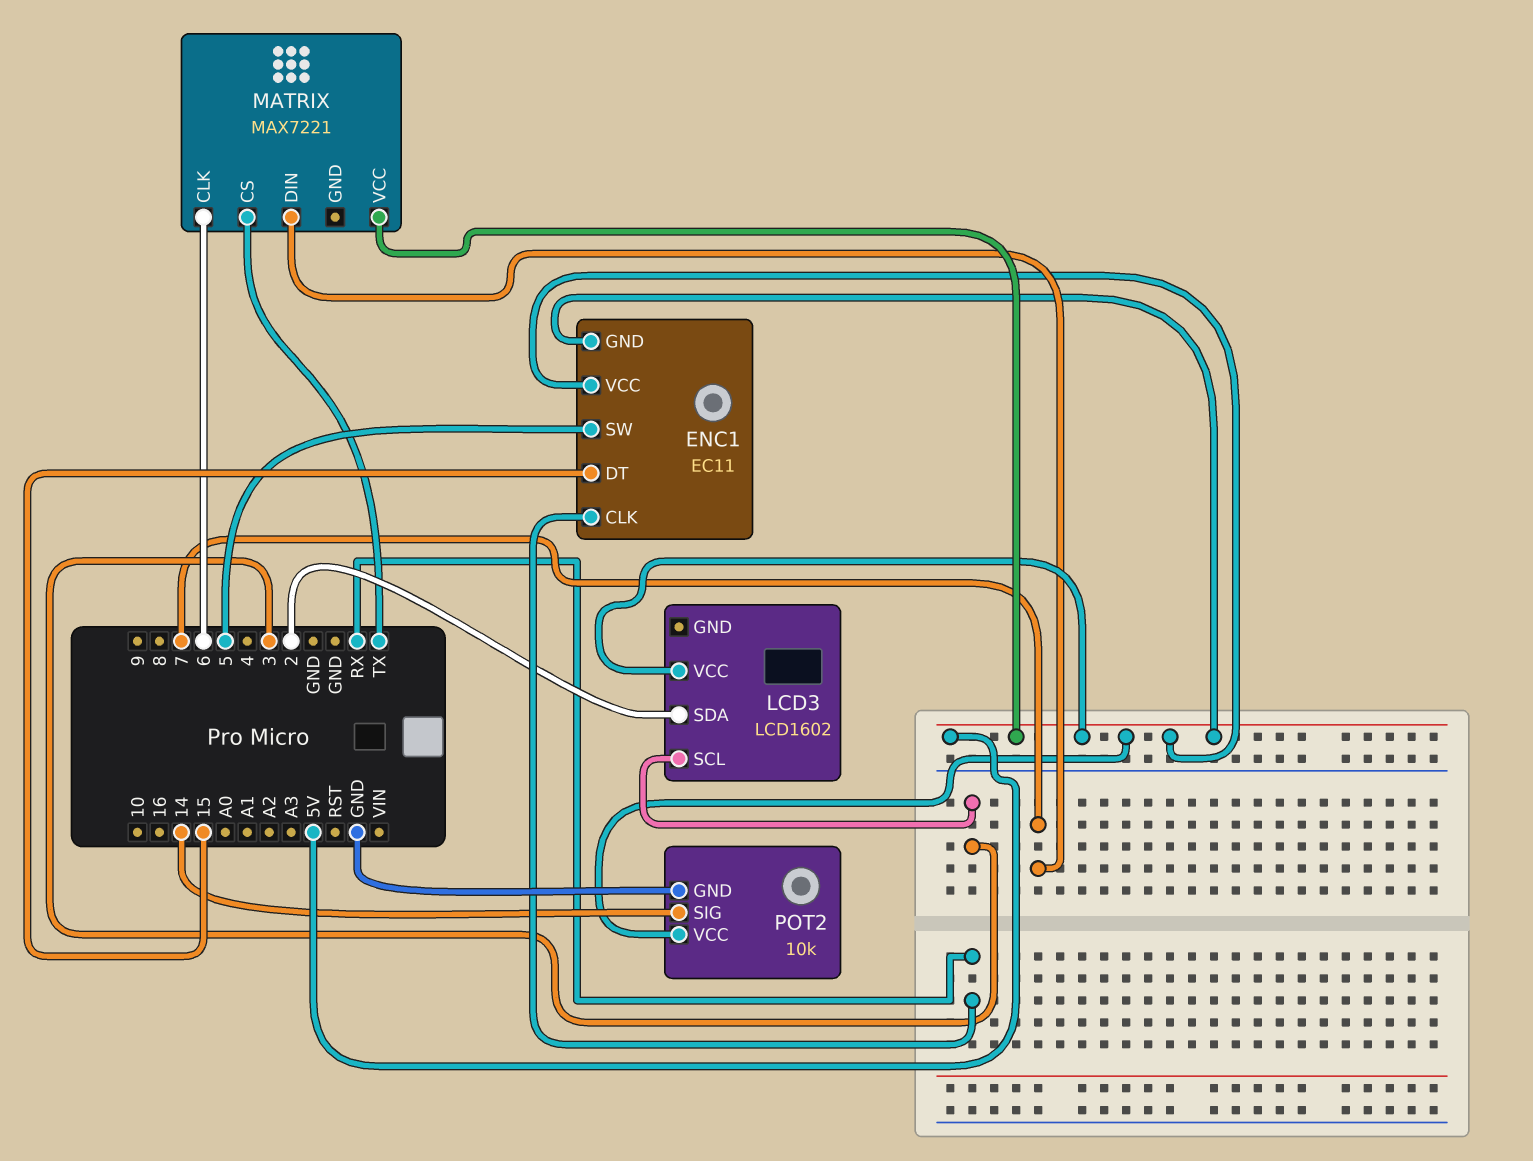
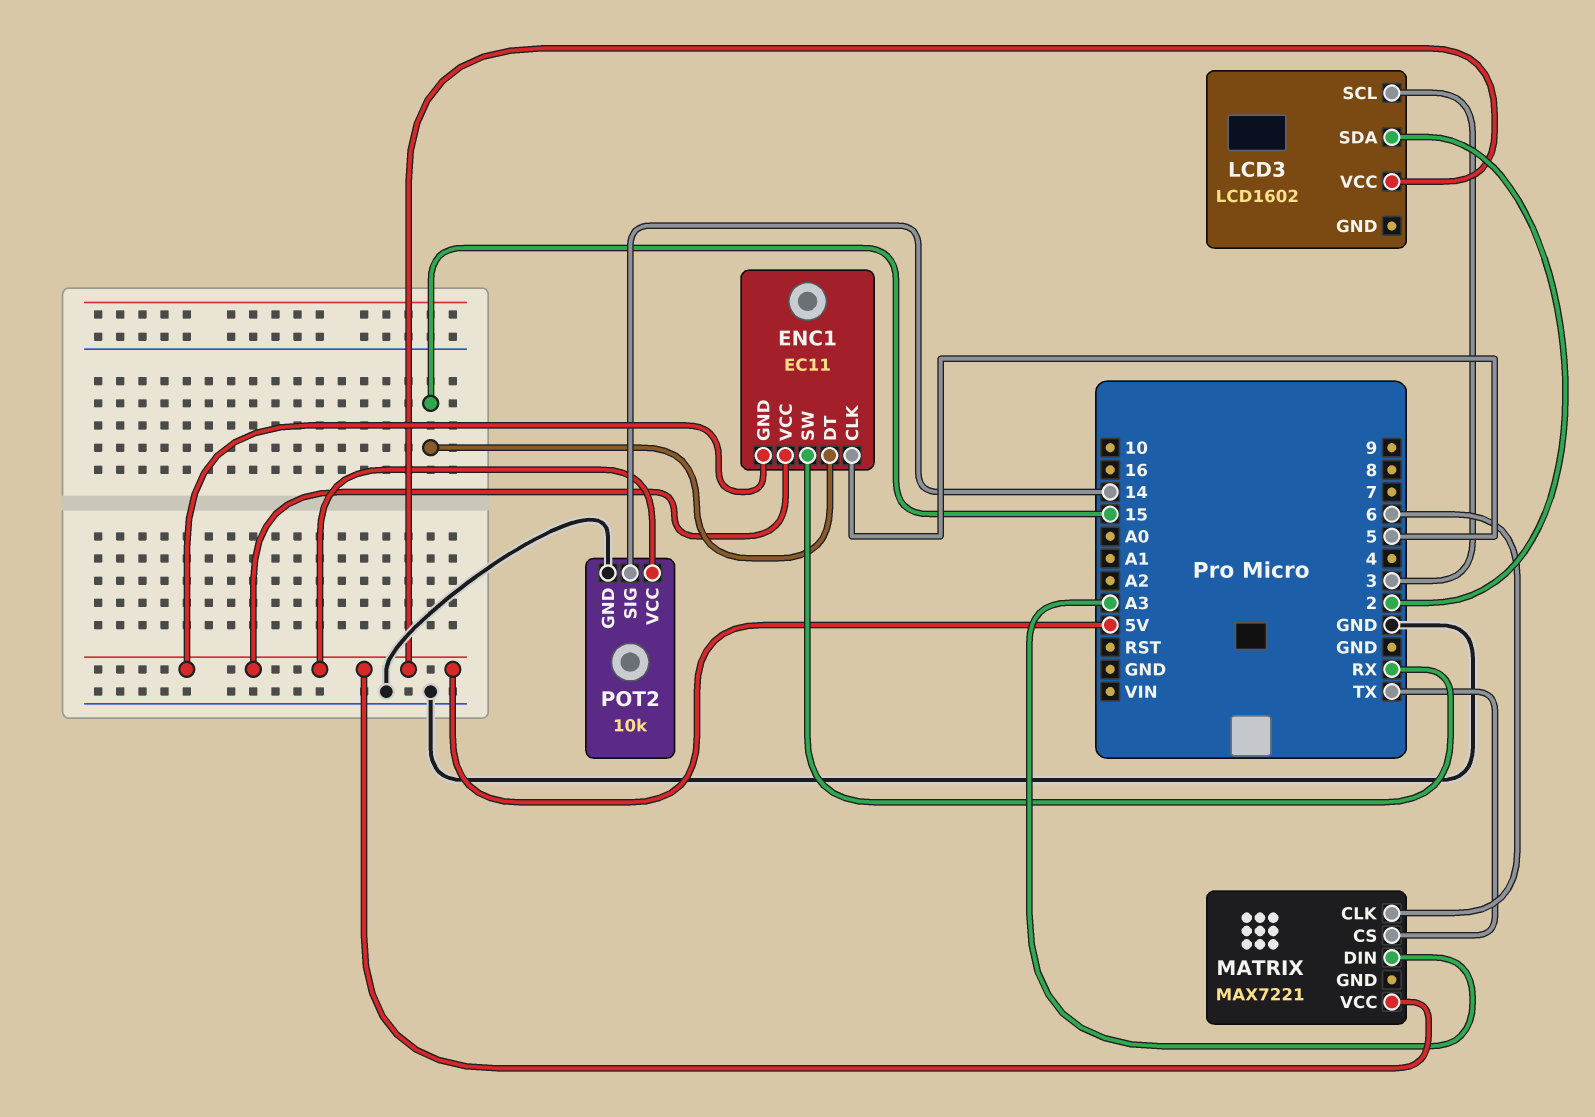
ENC1 pin CLK: RX -> 5
ENC1 pin SW: 5 -> RX
MATRIX pin DIN: 7 -> A3

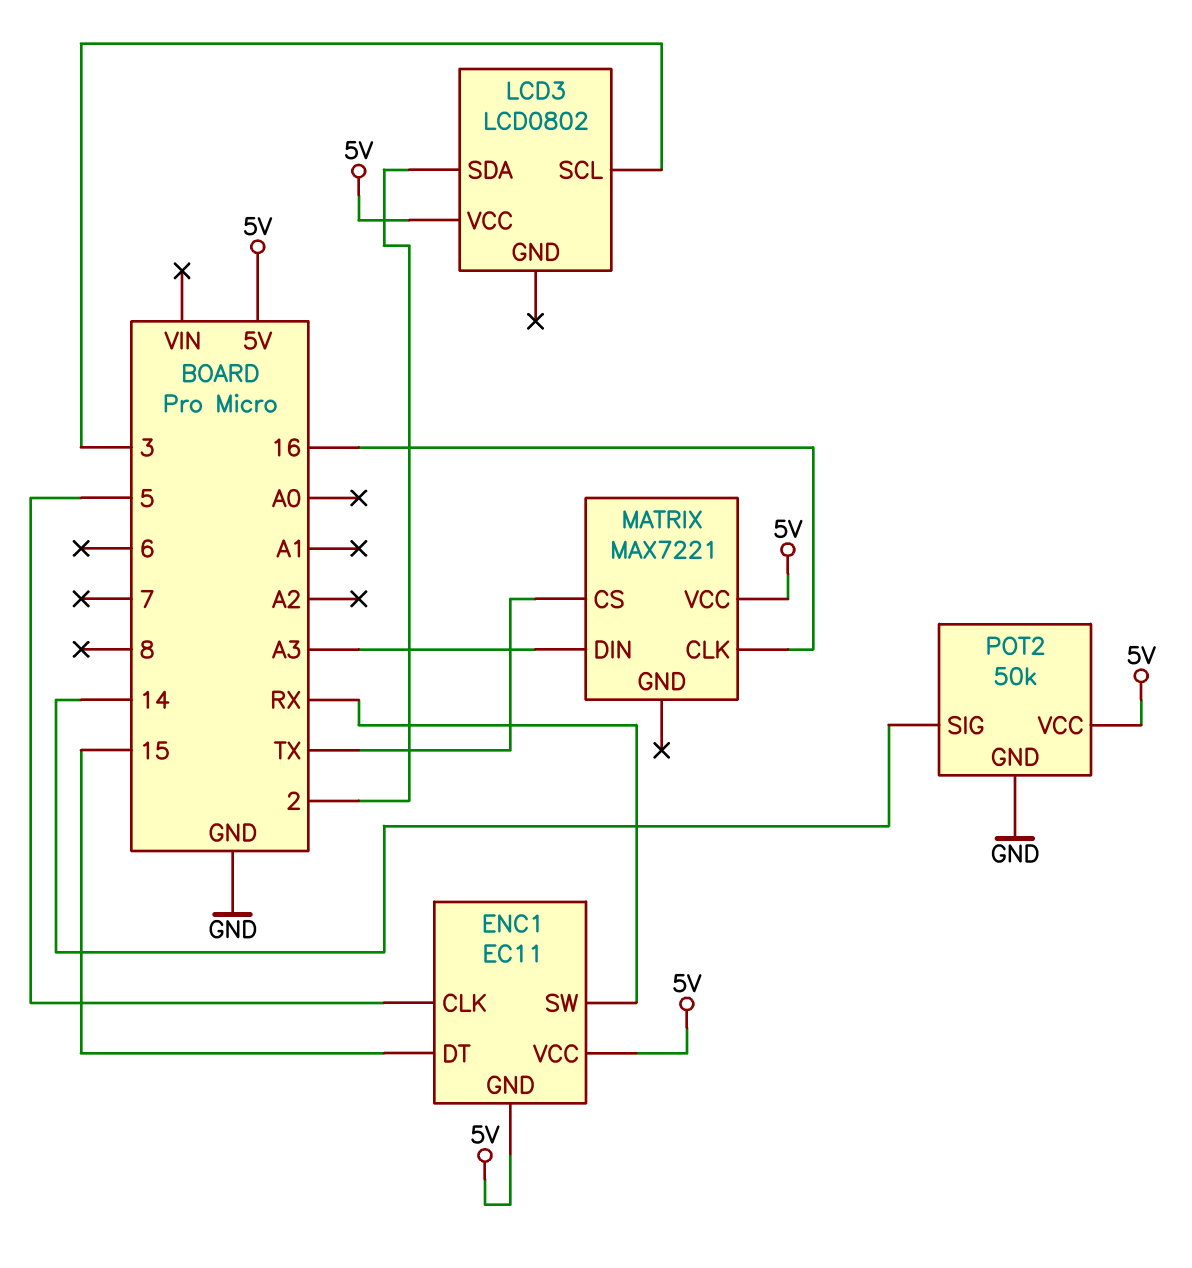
LCD3: LCD1602 -> LCD0802
MATRIX pin CLK: 6 -> 16
POT2: 10k -> 50k

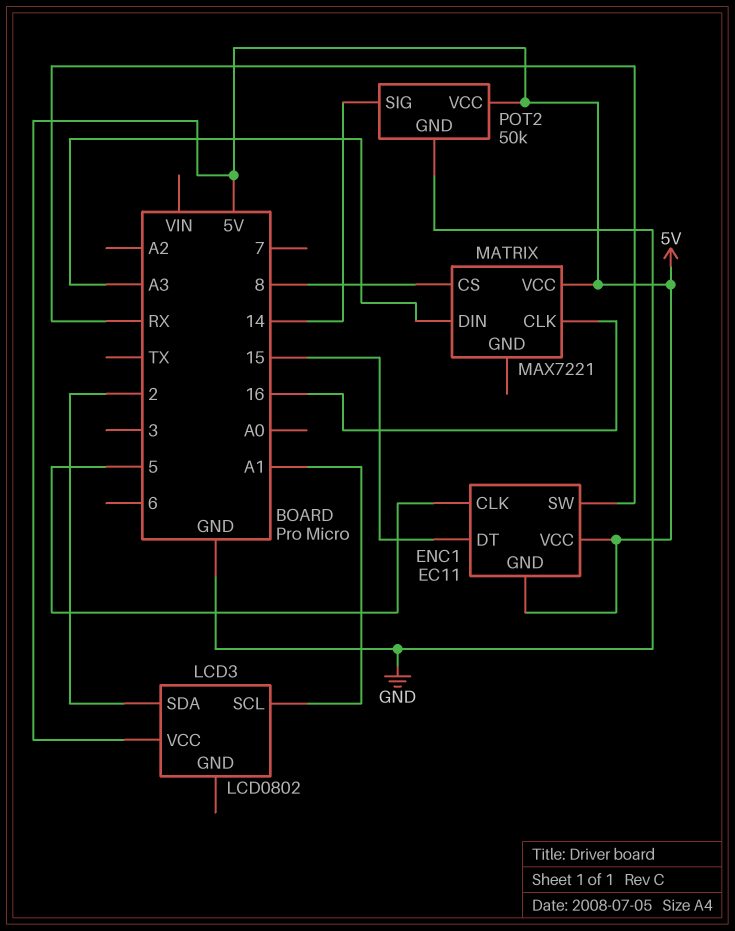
LCD3 pin SCL: 3 -> A1
MATRIX pin CS: TX -> 8

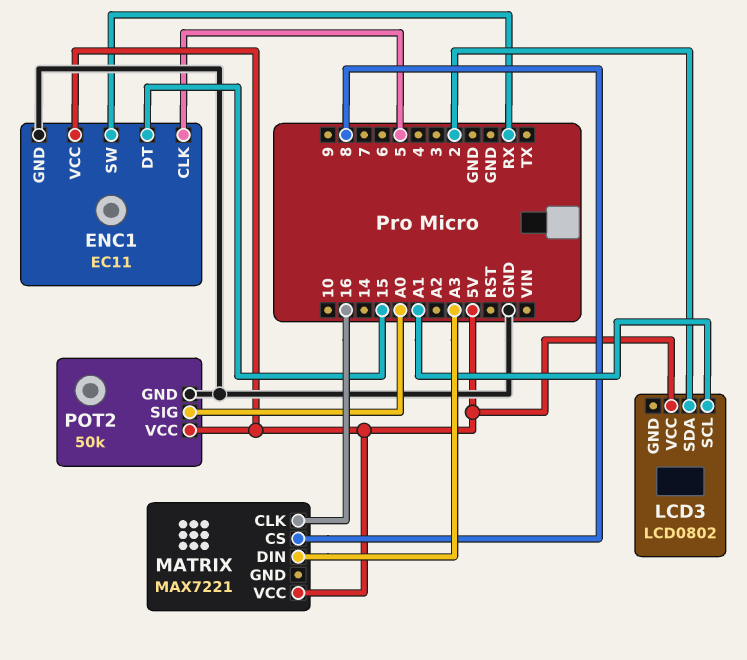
ENC1 pin GND: 5V -> GND
POT2 pin SIG: 14 -> A0

